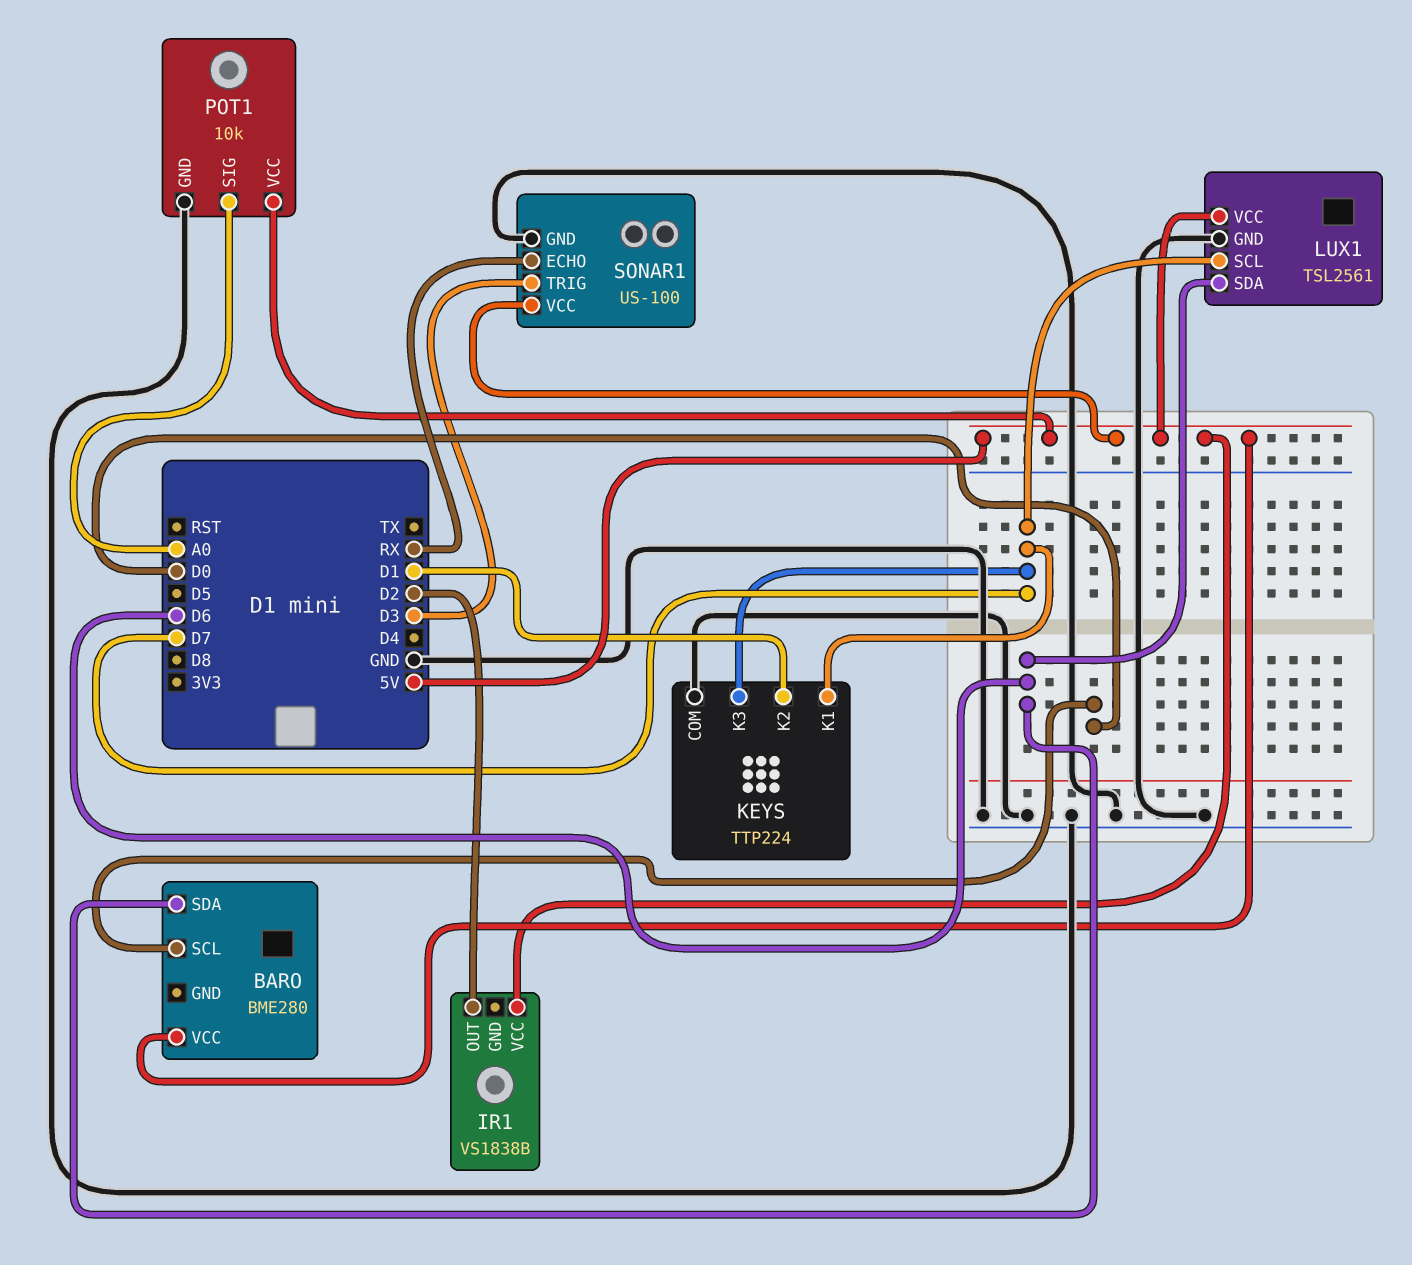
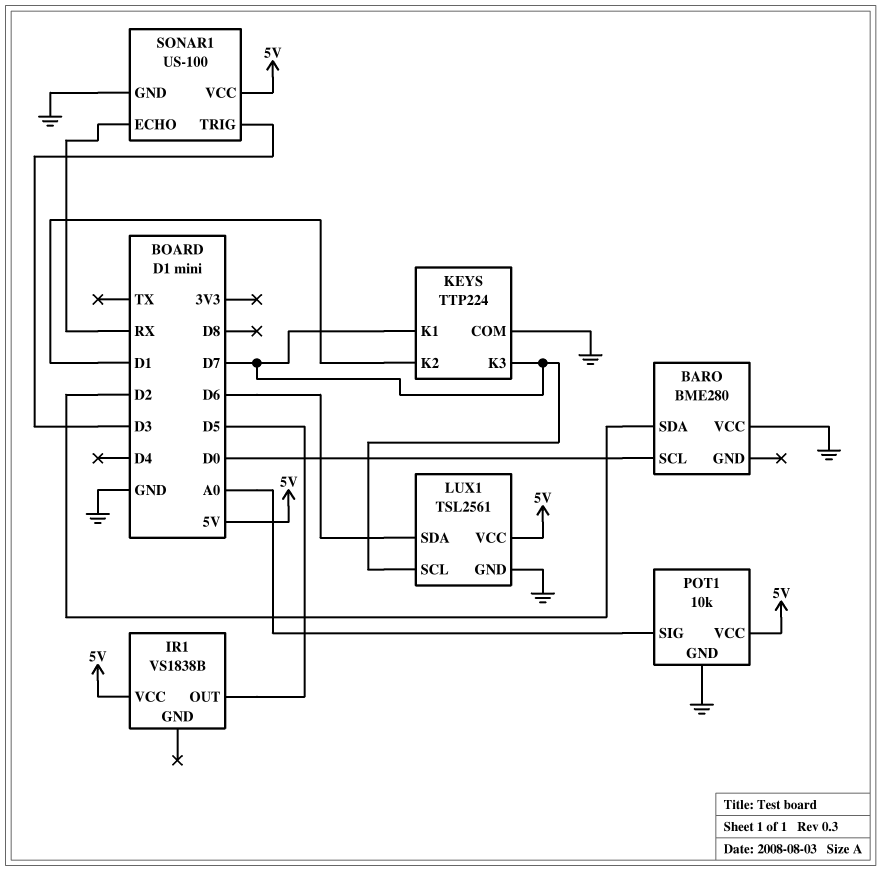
BARO pin SDA: D6 -> D2
BARO pin VCC: 5V -> GND
IR1 pin OUT: D2 -> D5

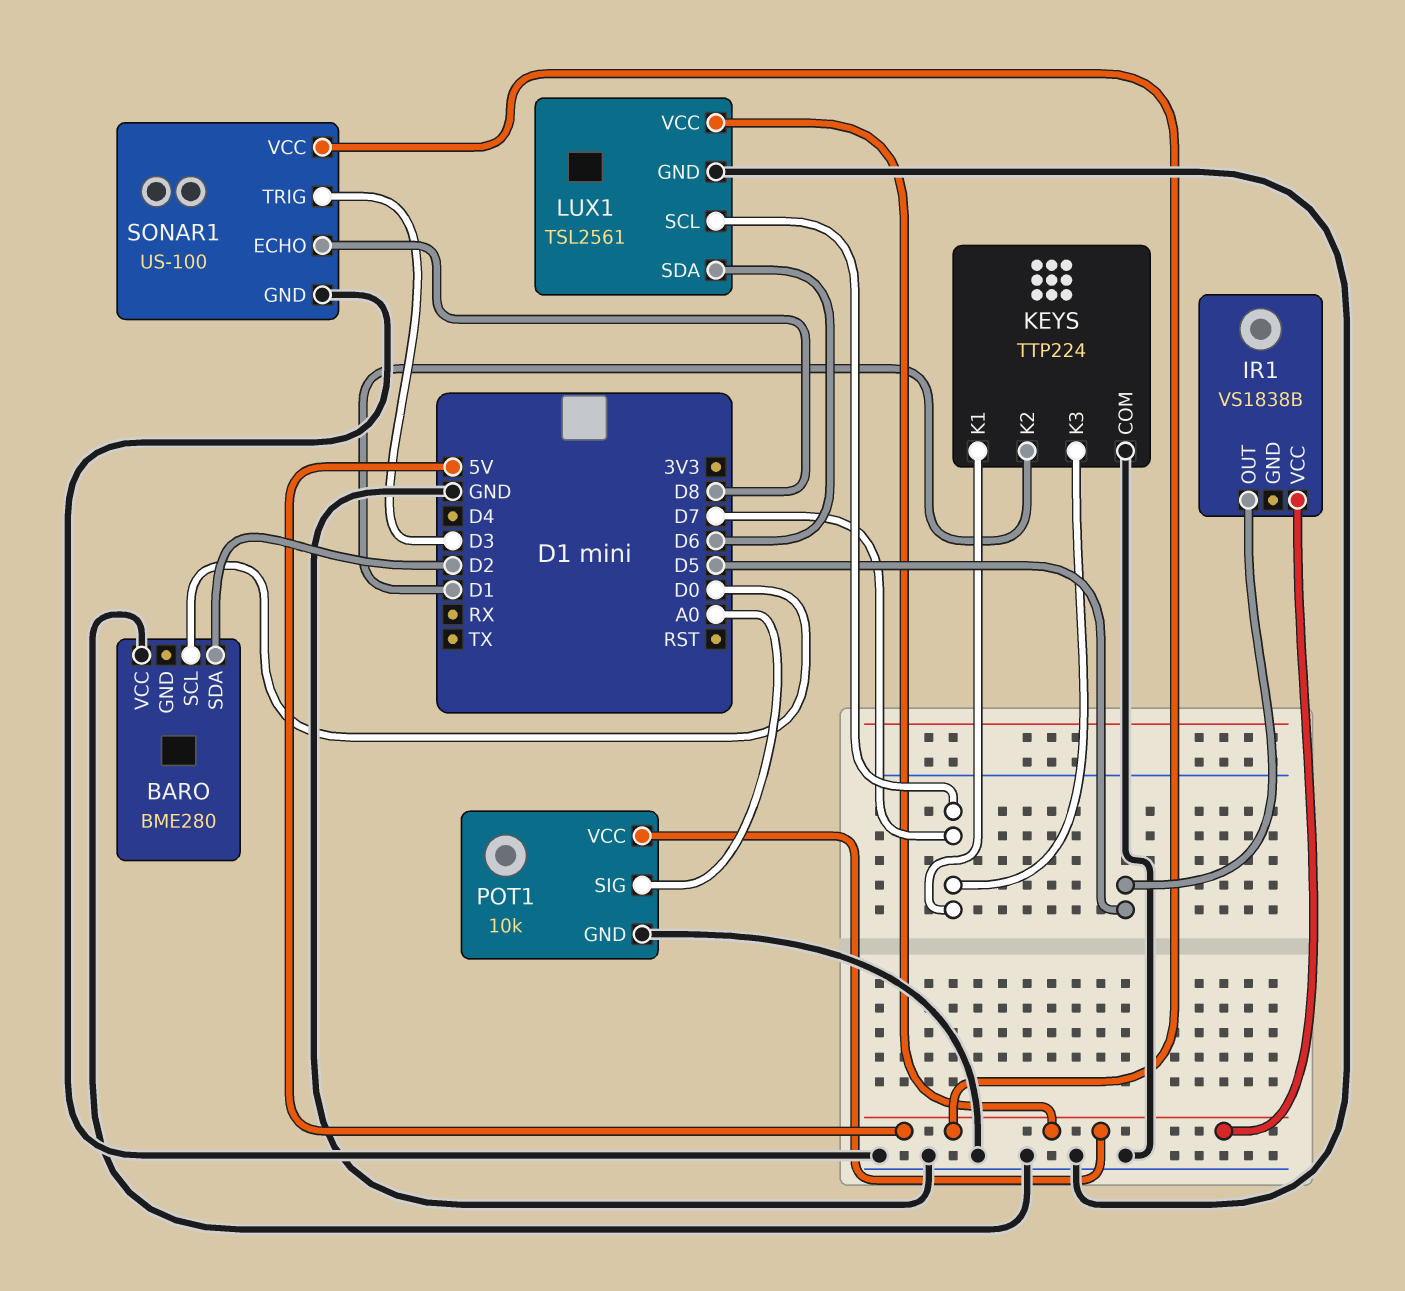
SONAR1 pin ECHO: RX -> D8

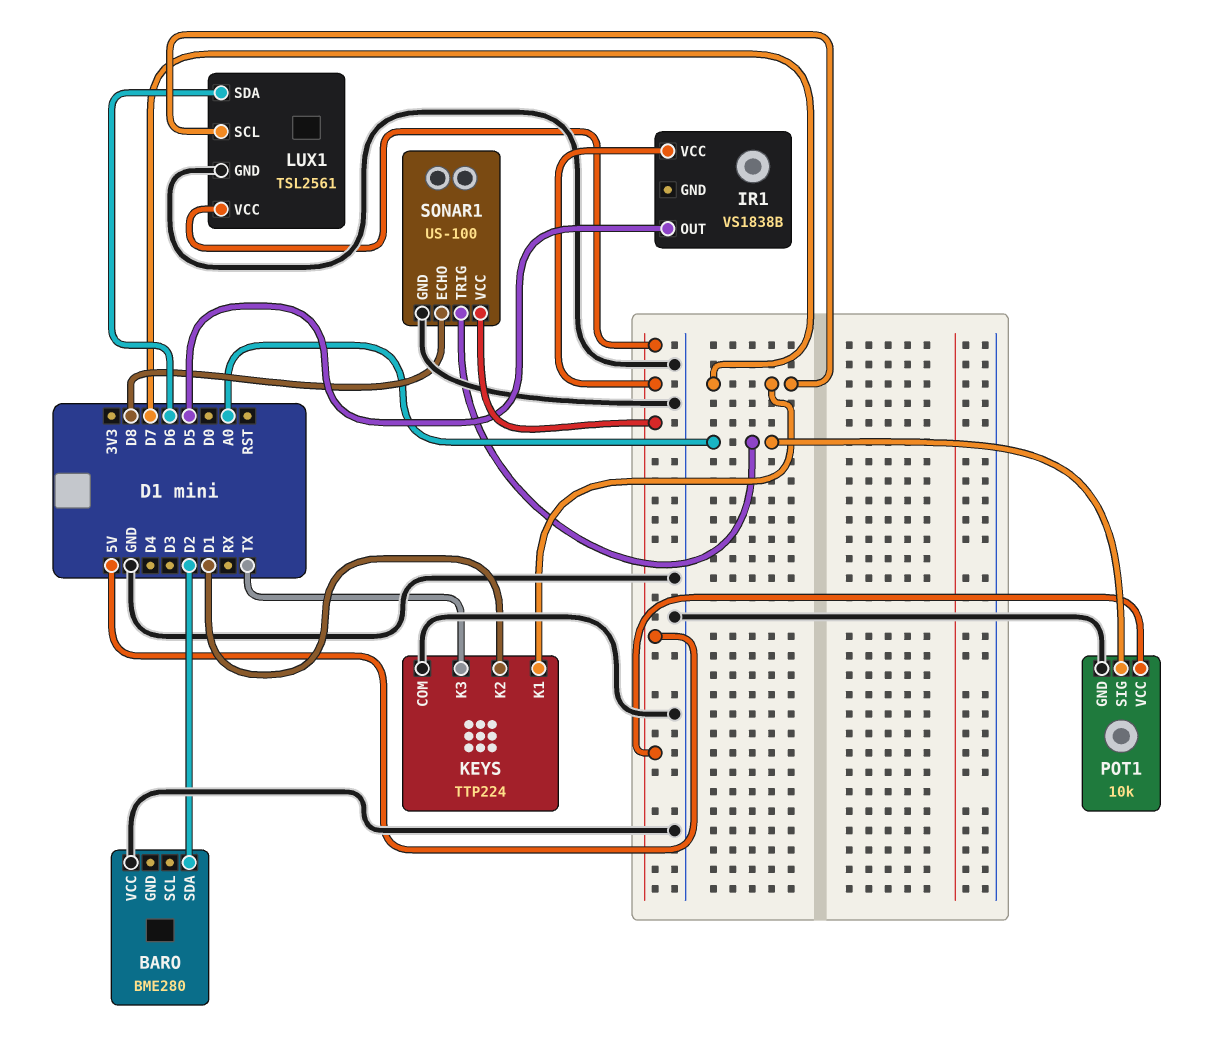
BARO pin SCL: D0 -> none
KEYS pin K3: D7 -> TX
SONAR1 pin TRIG: D3 -> A0

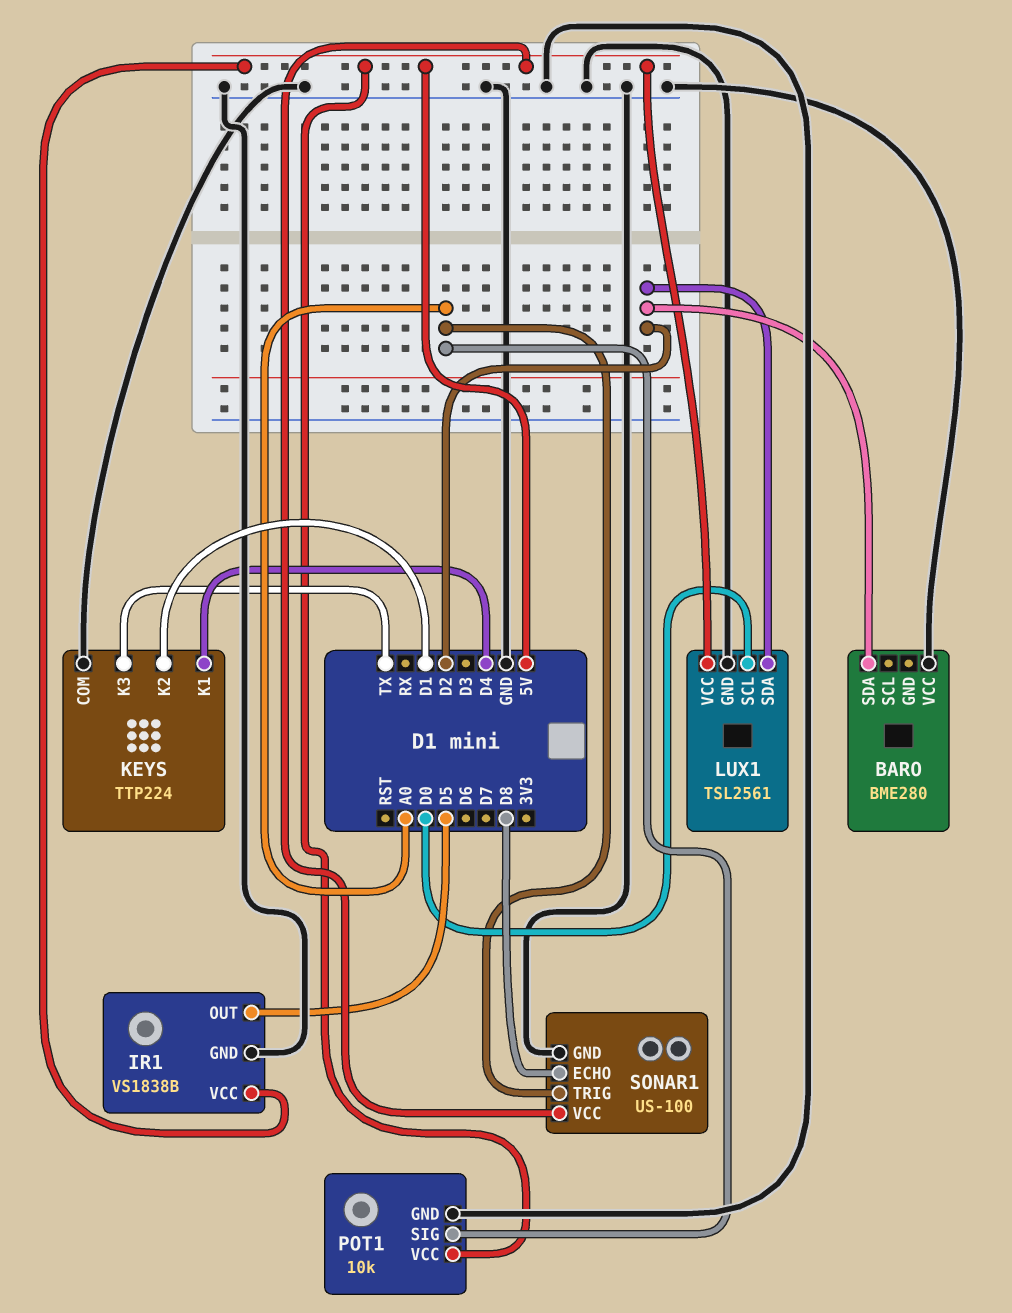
IR1 pin GND: none -> GND
KEYS pin K1: D7 -> D4
LUX1 pin SCL: D7 -> D0
LUX1 pin SDA: D6 -> D2

